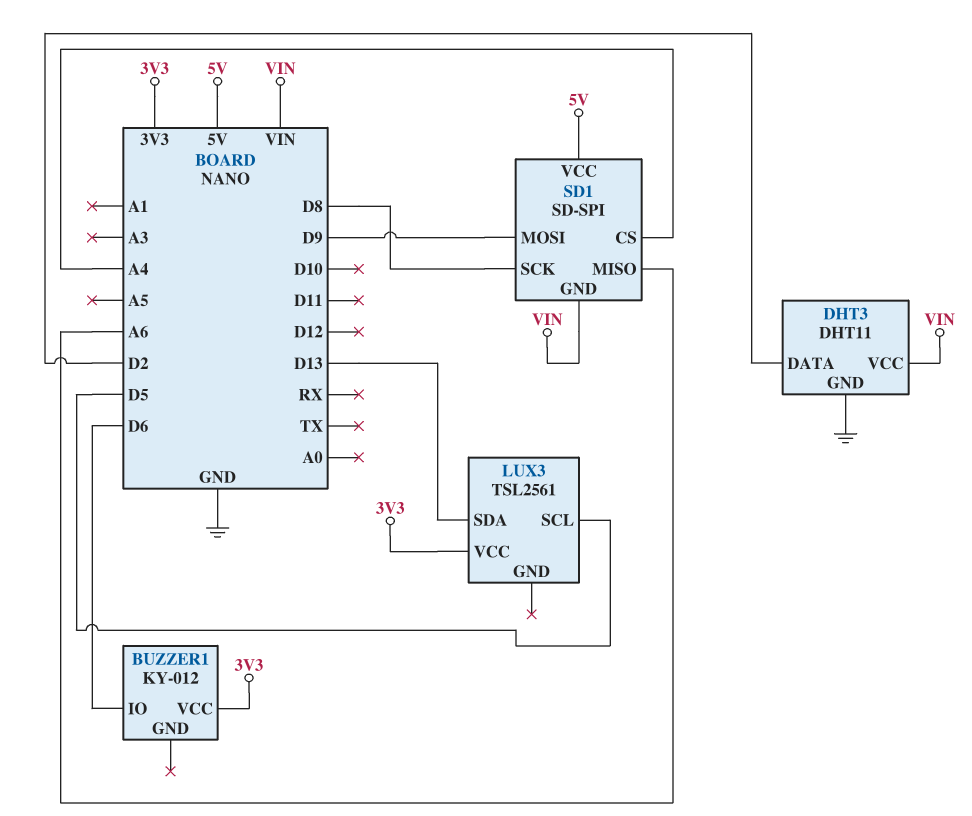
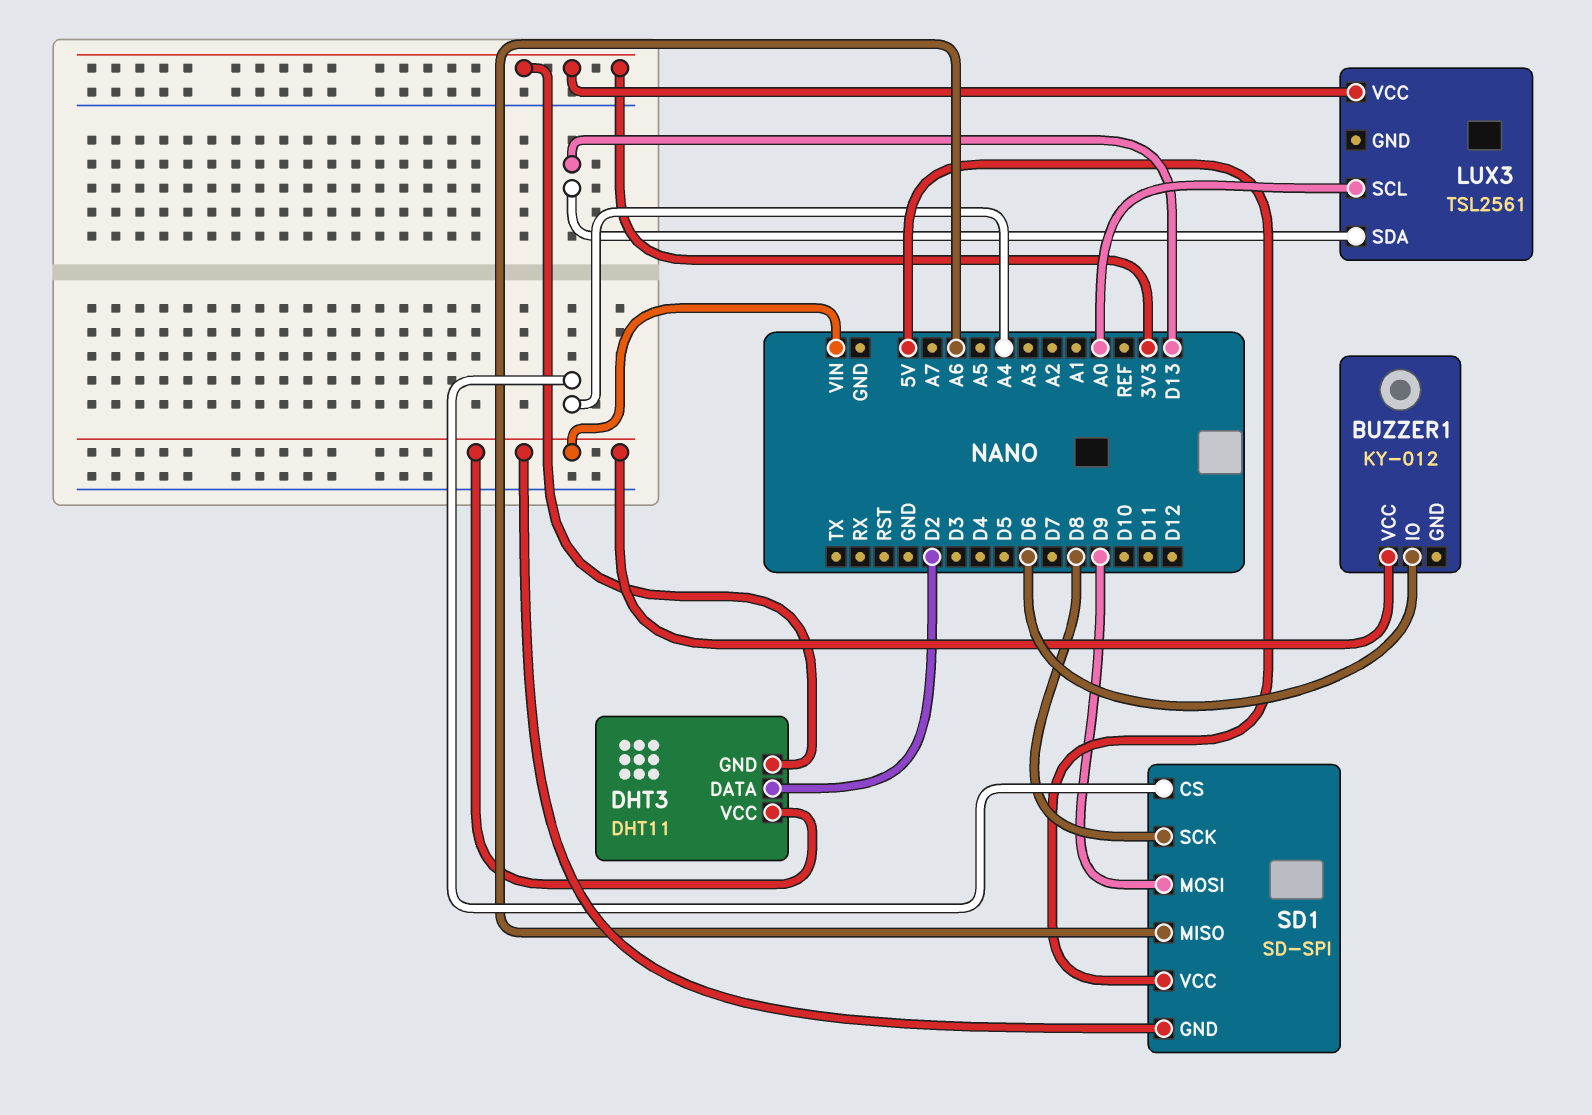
BUZZER1 pin VCC: 3V3 -> VIN
DHT3 pin GND: GND -> 3V3
LUX3 pin SCL: D5 -> A0

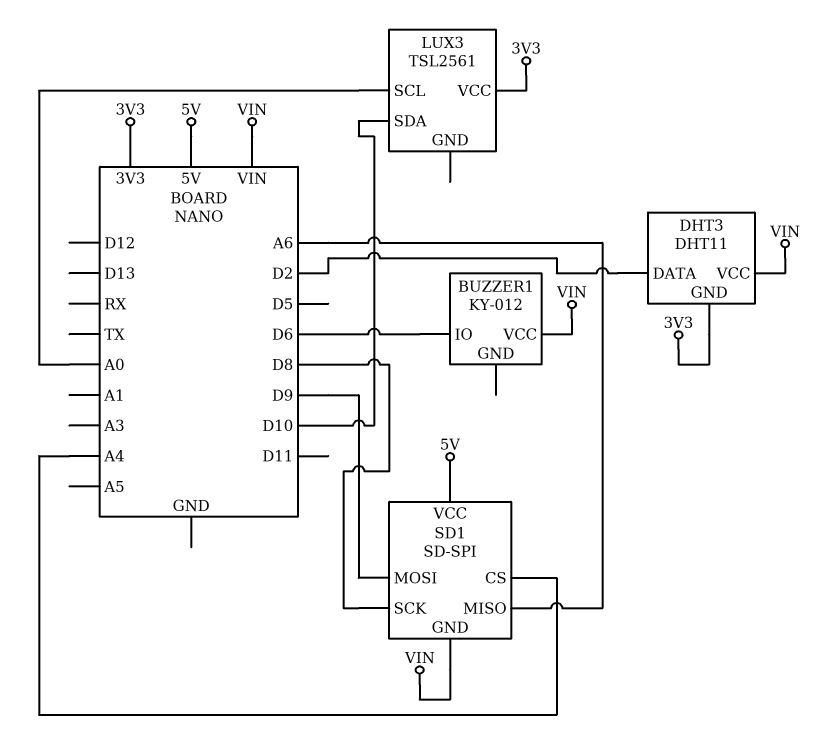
LUX3 pin SDA: D13 -> D10

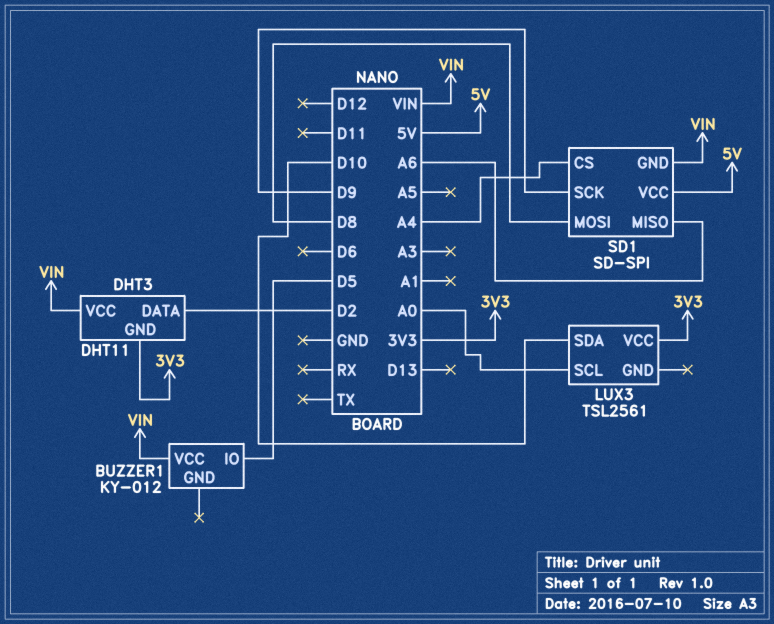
BUZZER1 pin IO: D6 -> D5
SD1 pin MOSI: D9 -> D8
SD1 pin SCK: D8 -> D9

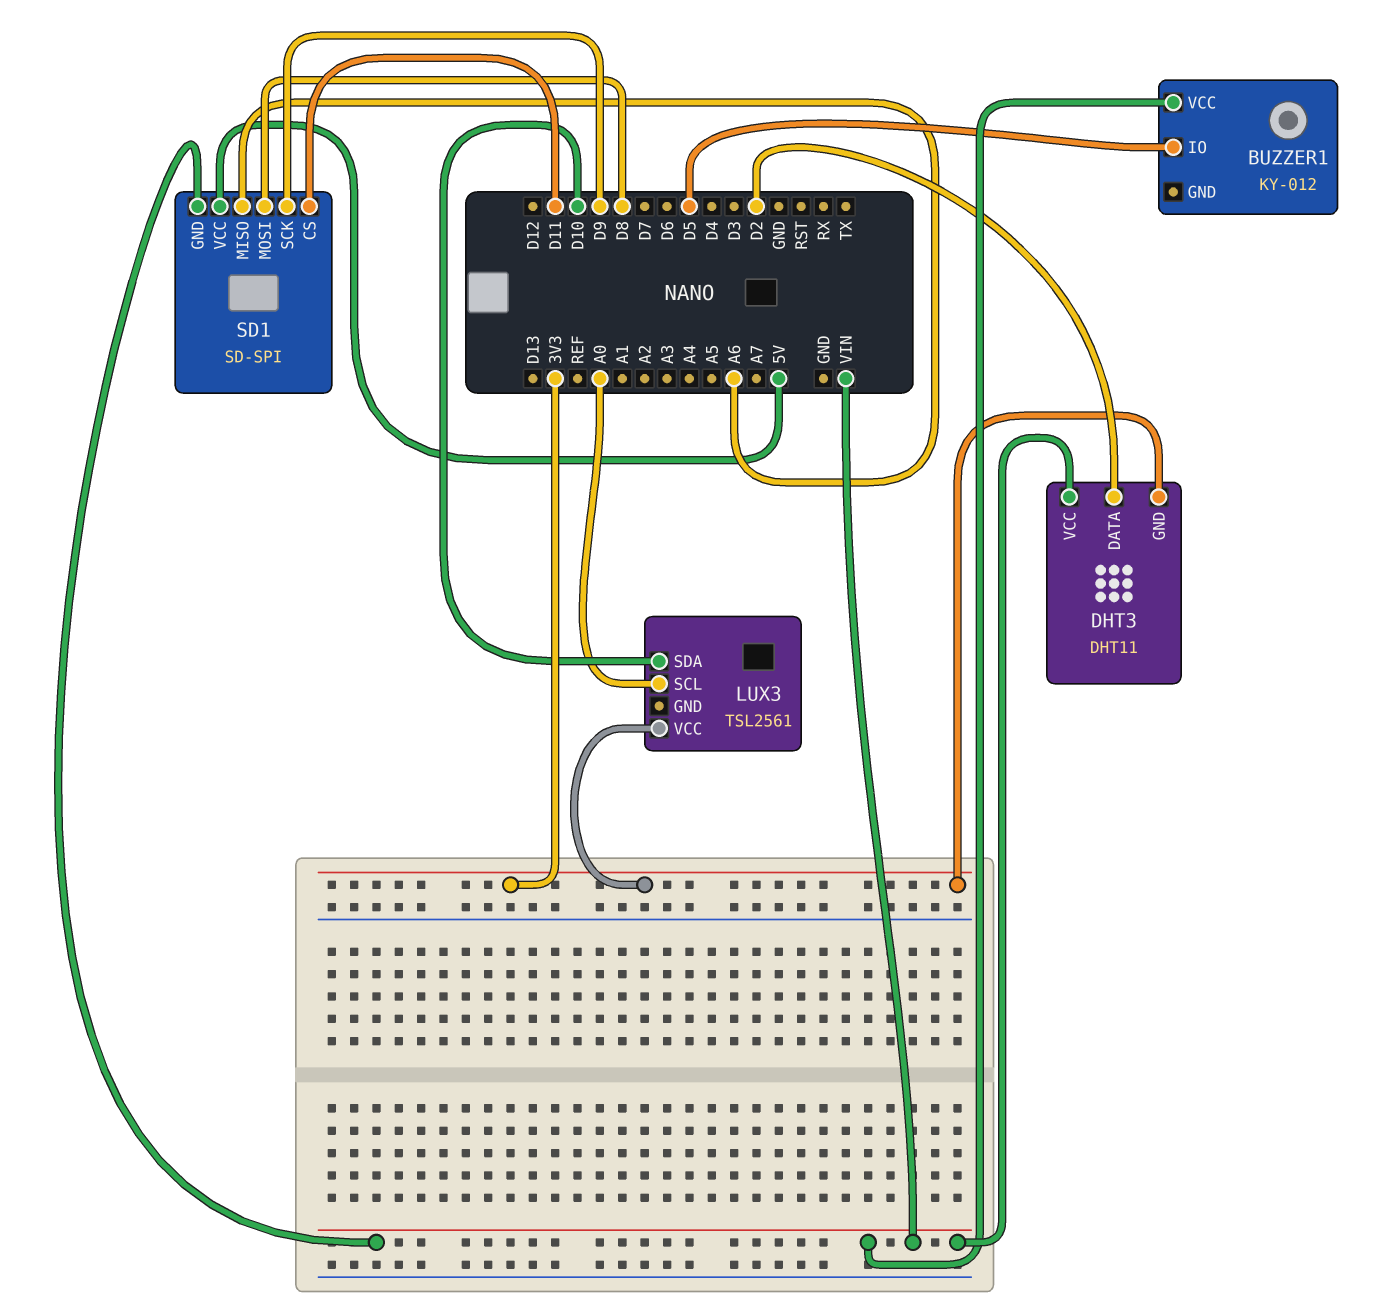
SD1 pin CS: A4 -> D11

